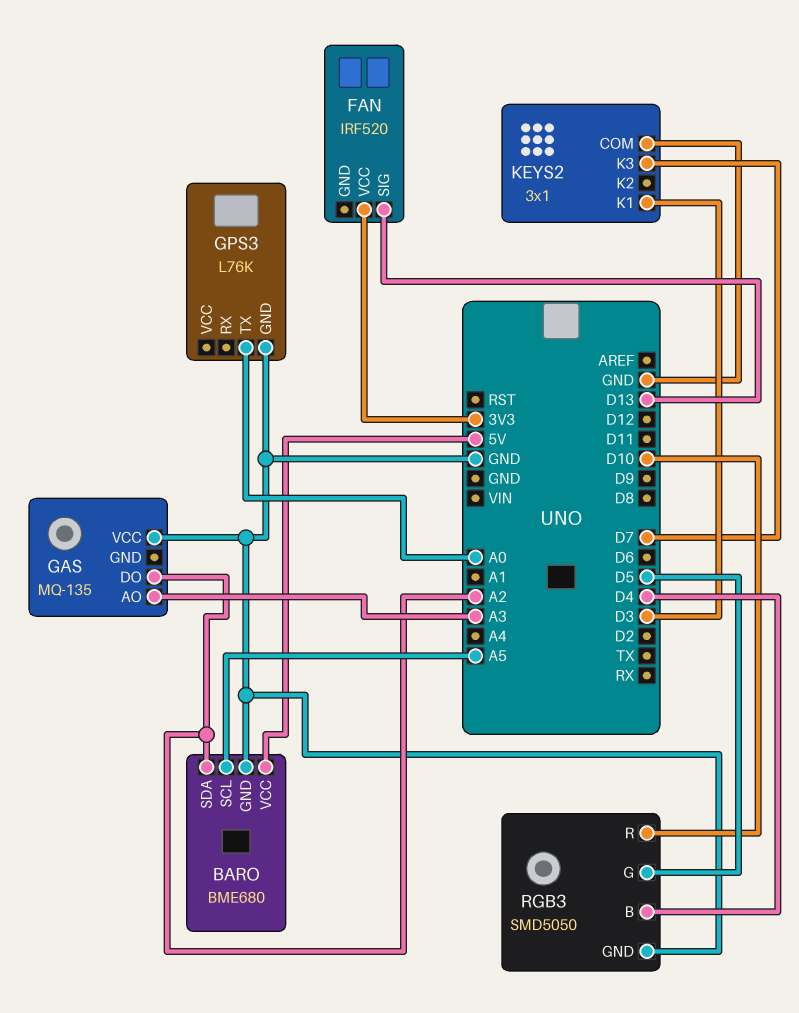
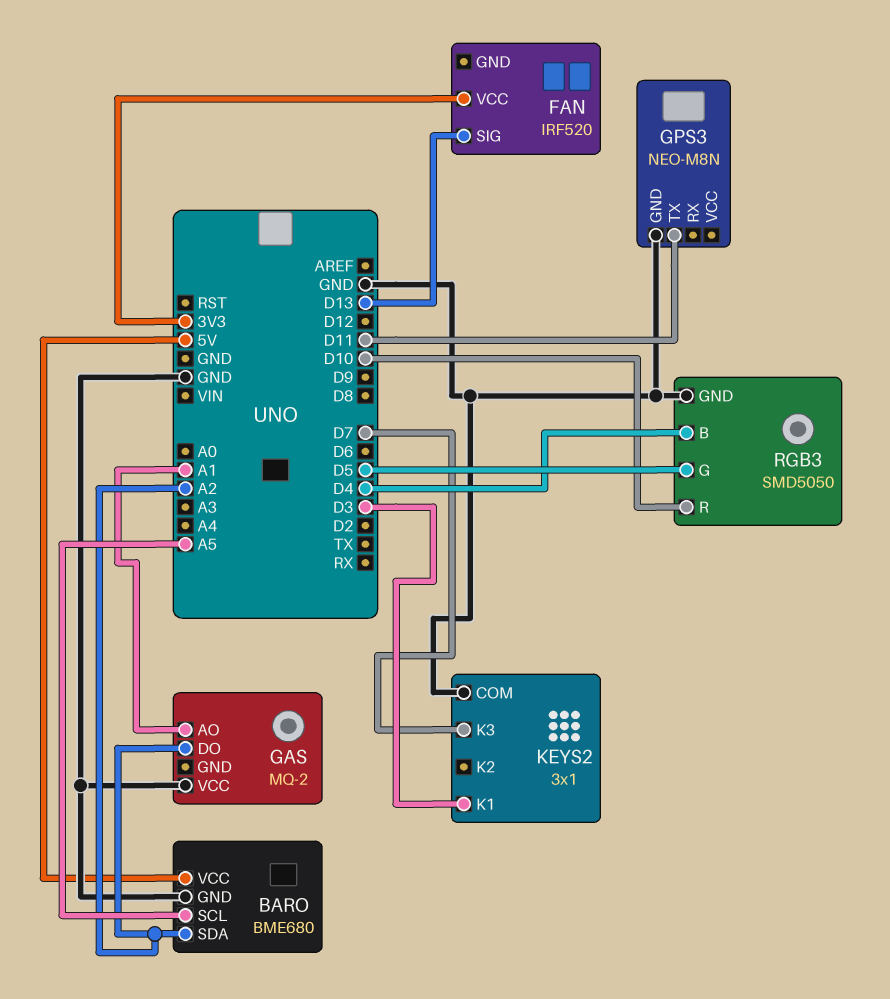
GAS: MQ-135 -> MQ-2
GAS pin AO: A3 -> A1
GPS3: L76K -> NEO-M8N
GPS3 pin TX: A0 -> D11

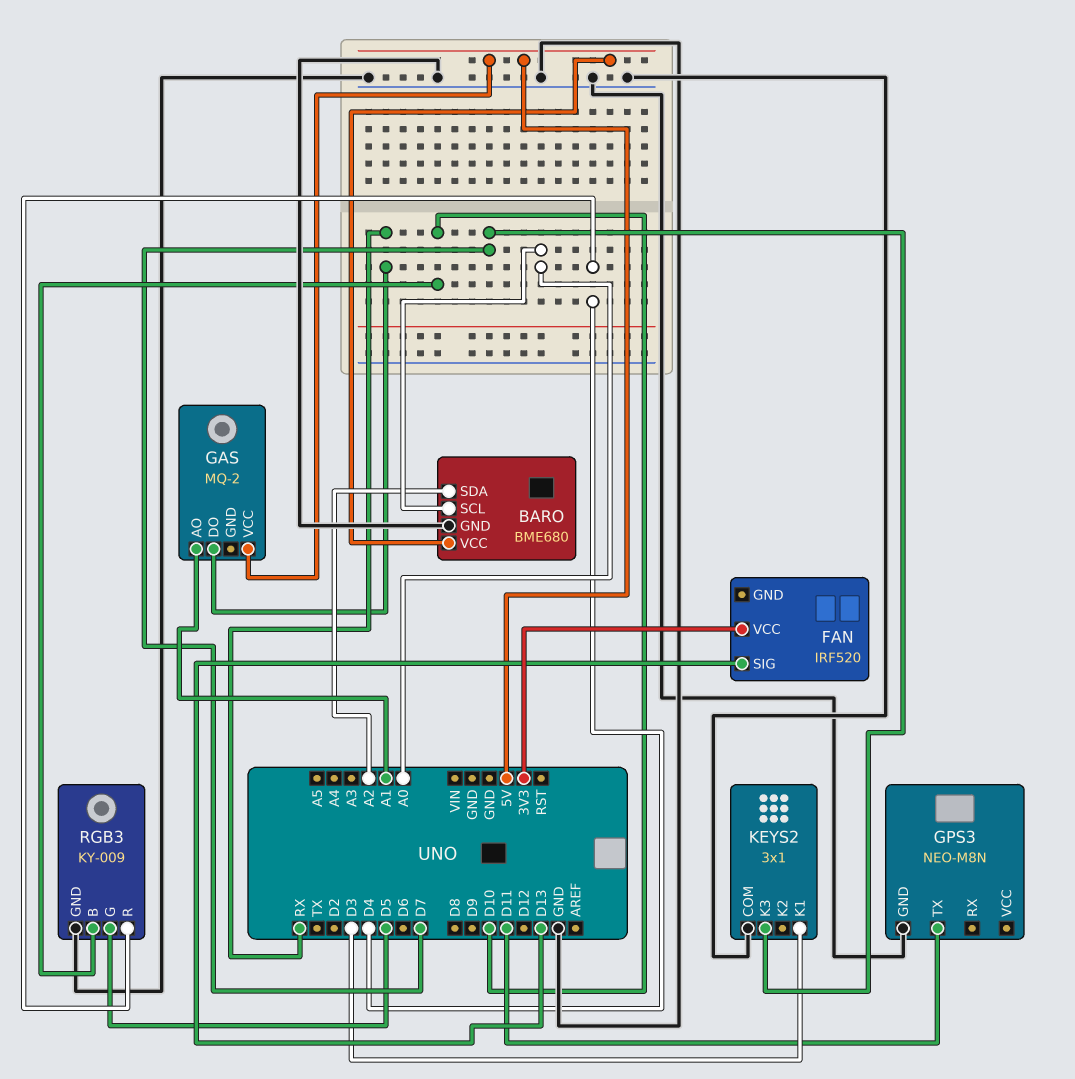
BARO pin SCL: A5 -> A0
GAS pin DO: A2 -> RX
GAS pin VCC: GND -> 5V
RGB3: SMD5050 -> KY-009
RGB3 pin B: D4 -> D10
RGB3 pin R: D10 -> D4

